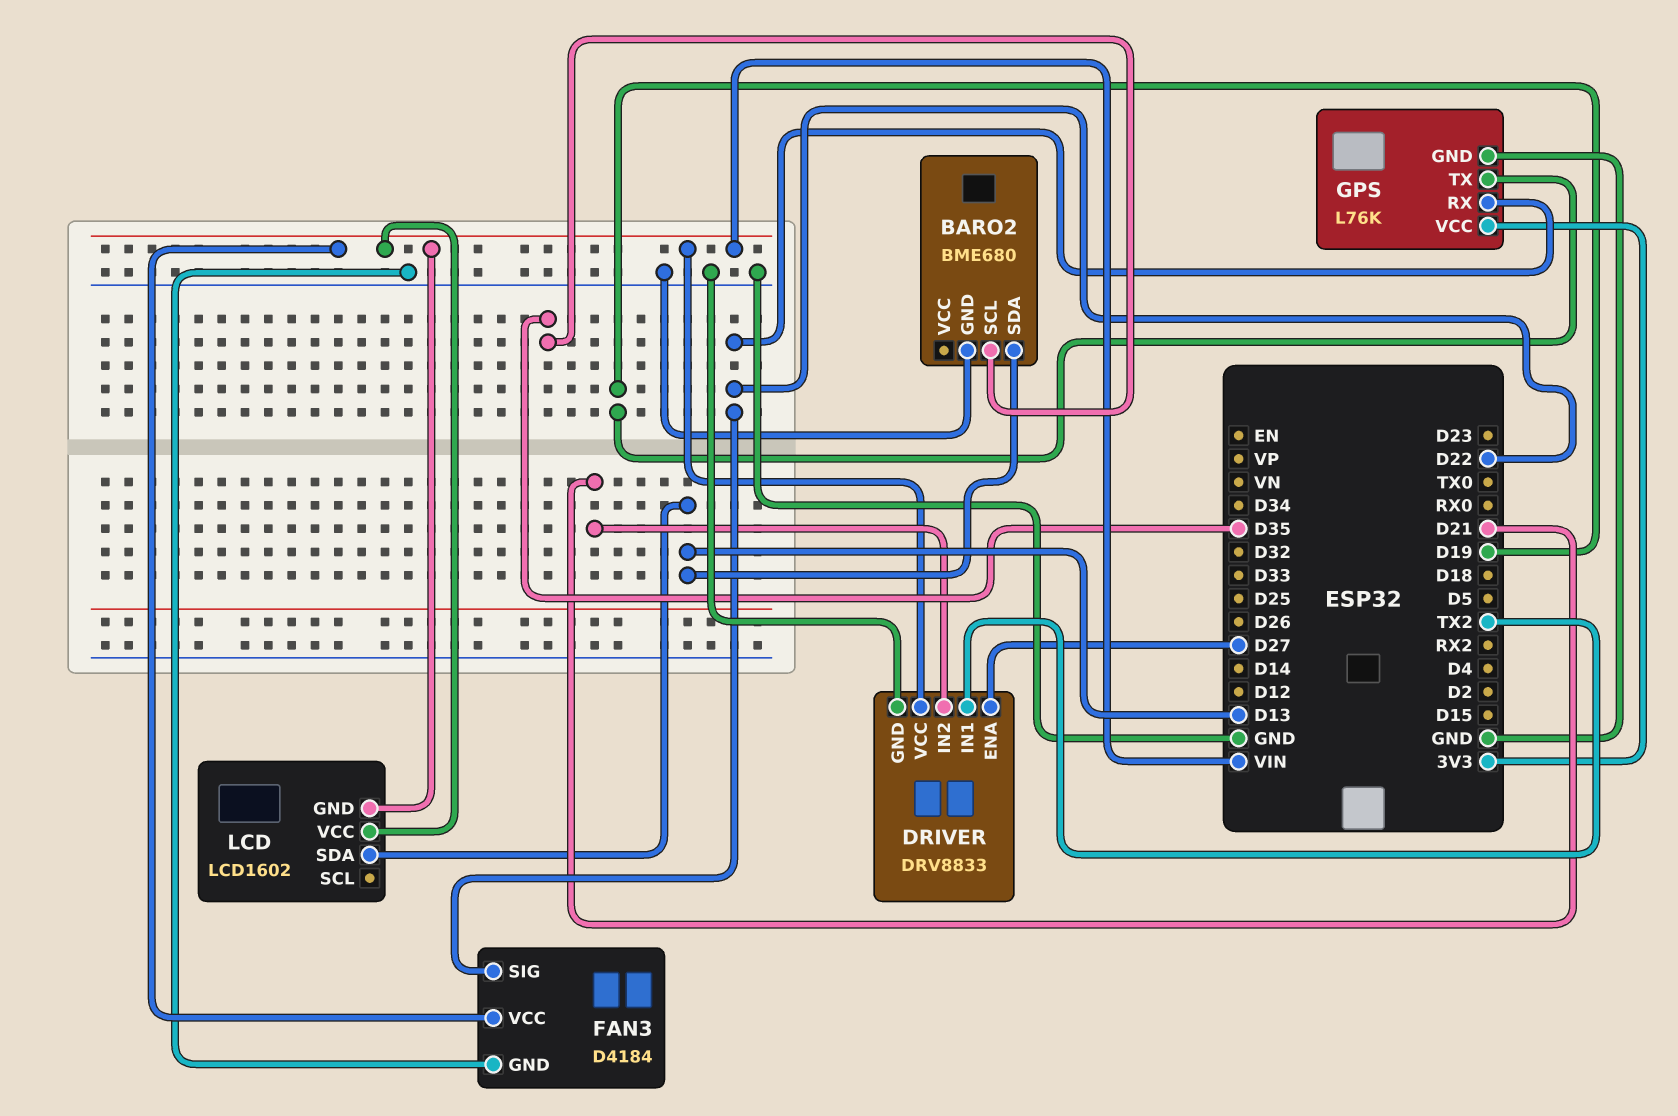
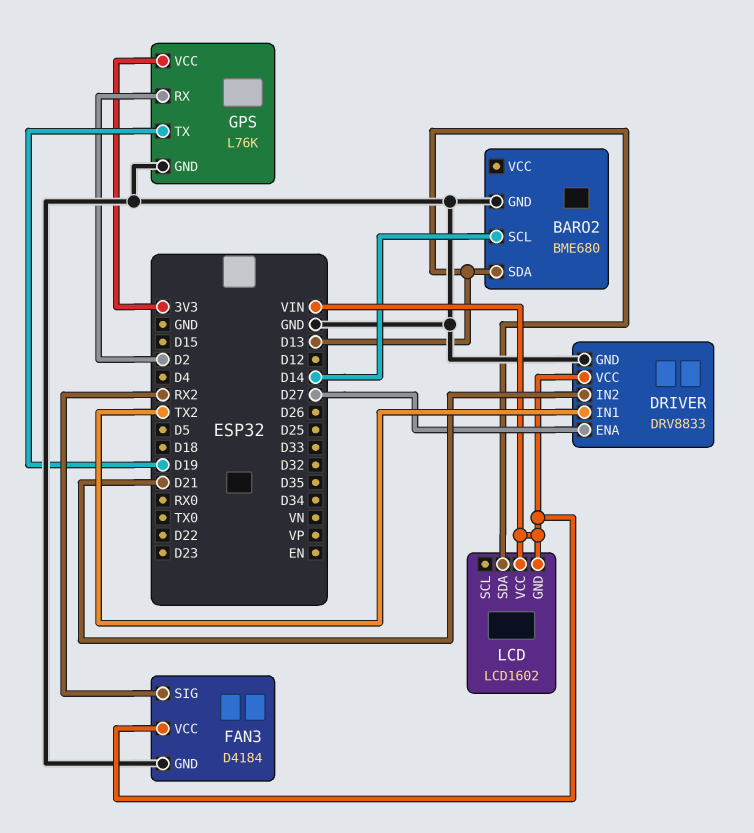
BARO2 pin SCL: D35 -> D14
FAN3 pin SIG: D22 -> RX2
GPS pin RX: D22 -> D2

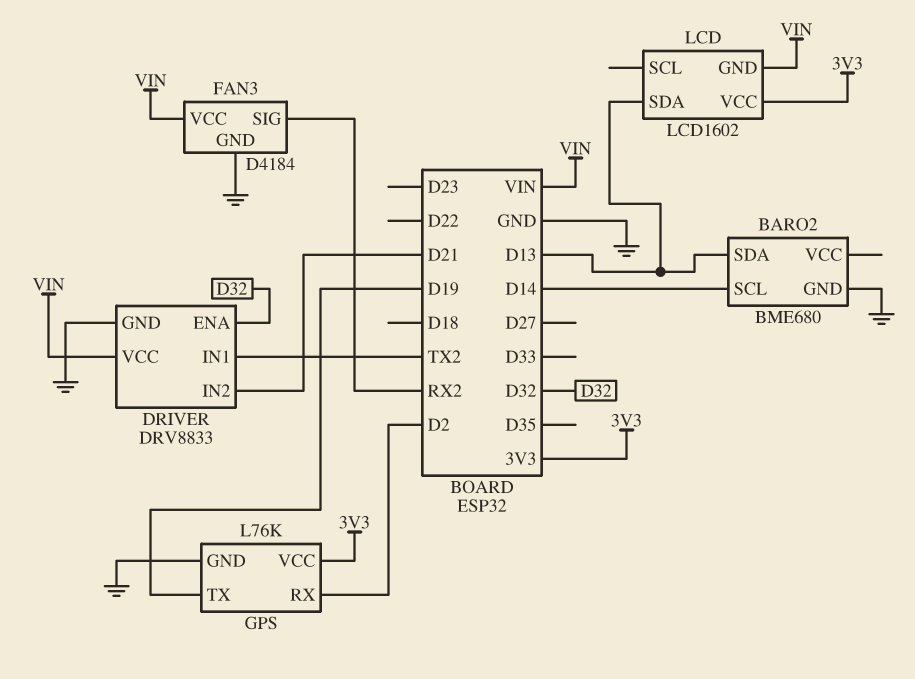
DRIVER pin ENA: D27 -> D32
LCD pin VCC: VIN -> 3V3

